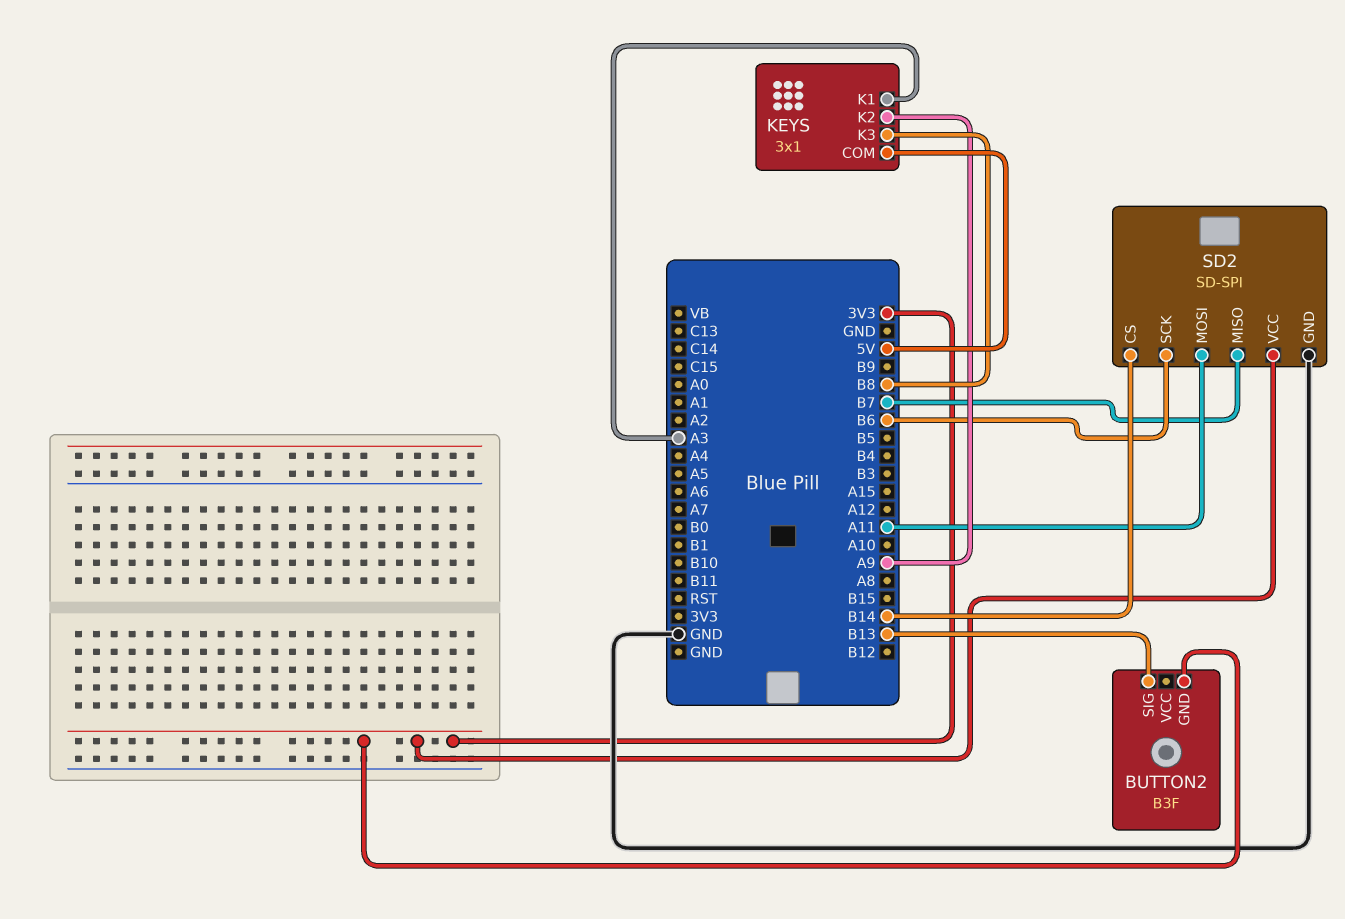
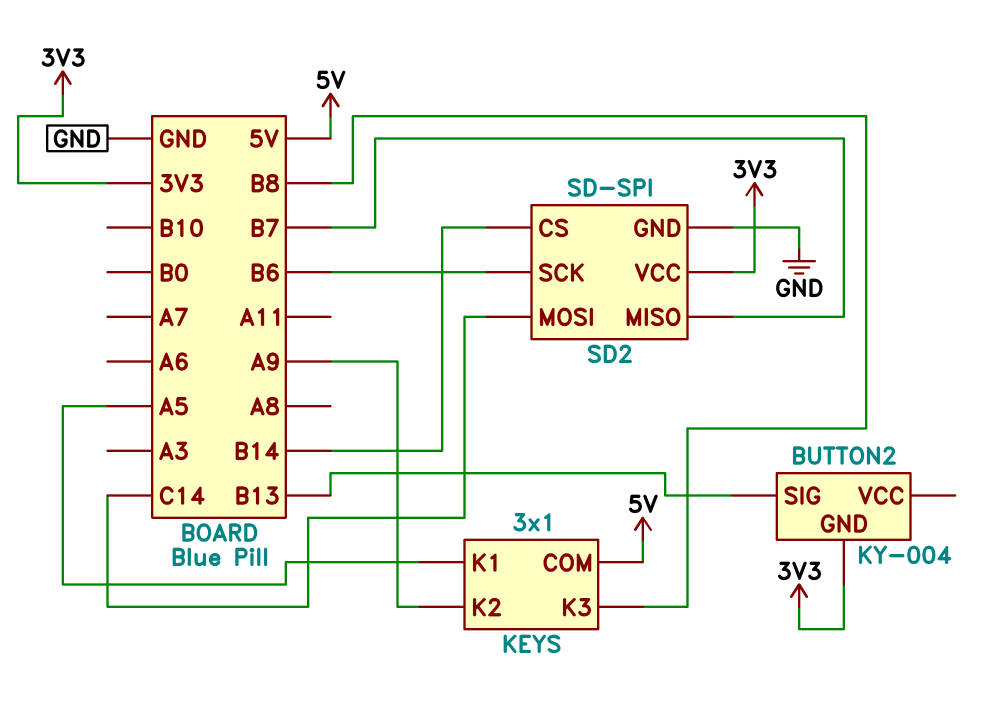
BUTTON2: B3F -> KY-004
KEYS pin K1: A3 -> A5
SD2 pin MOSI: A11 -> C14

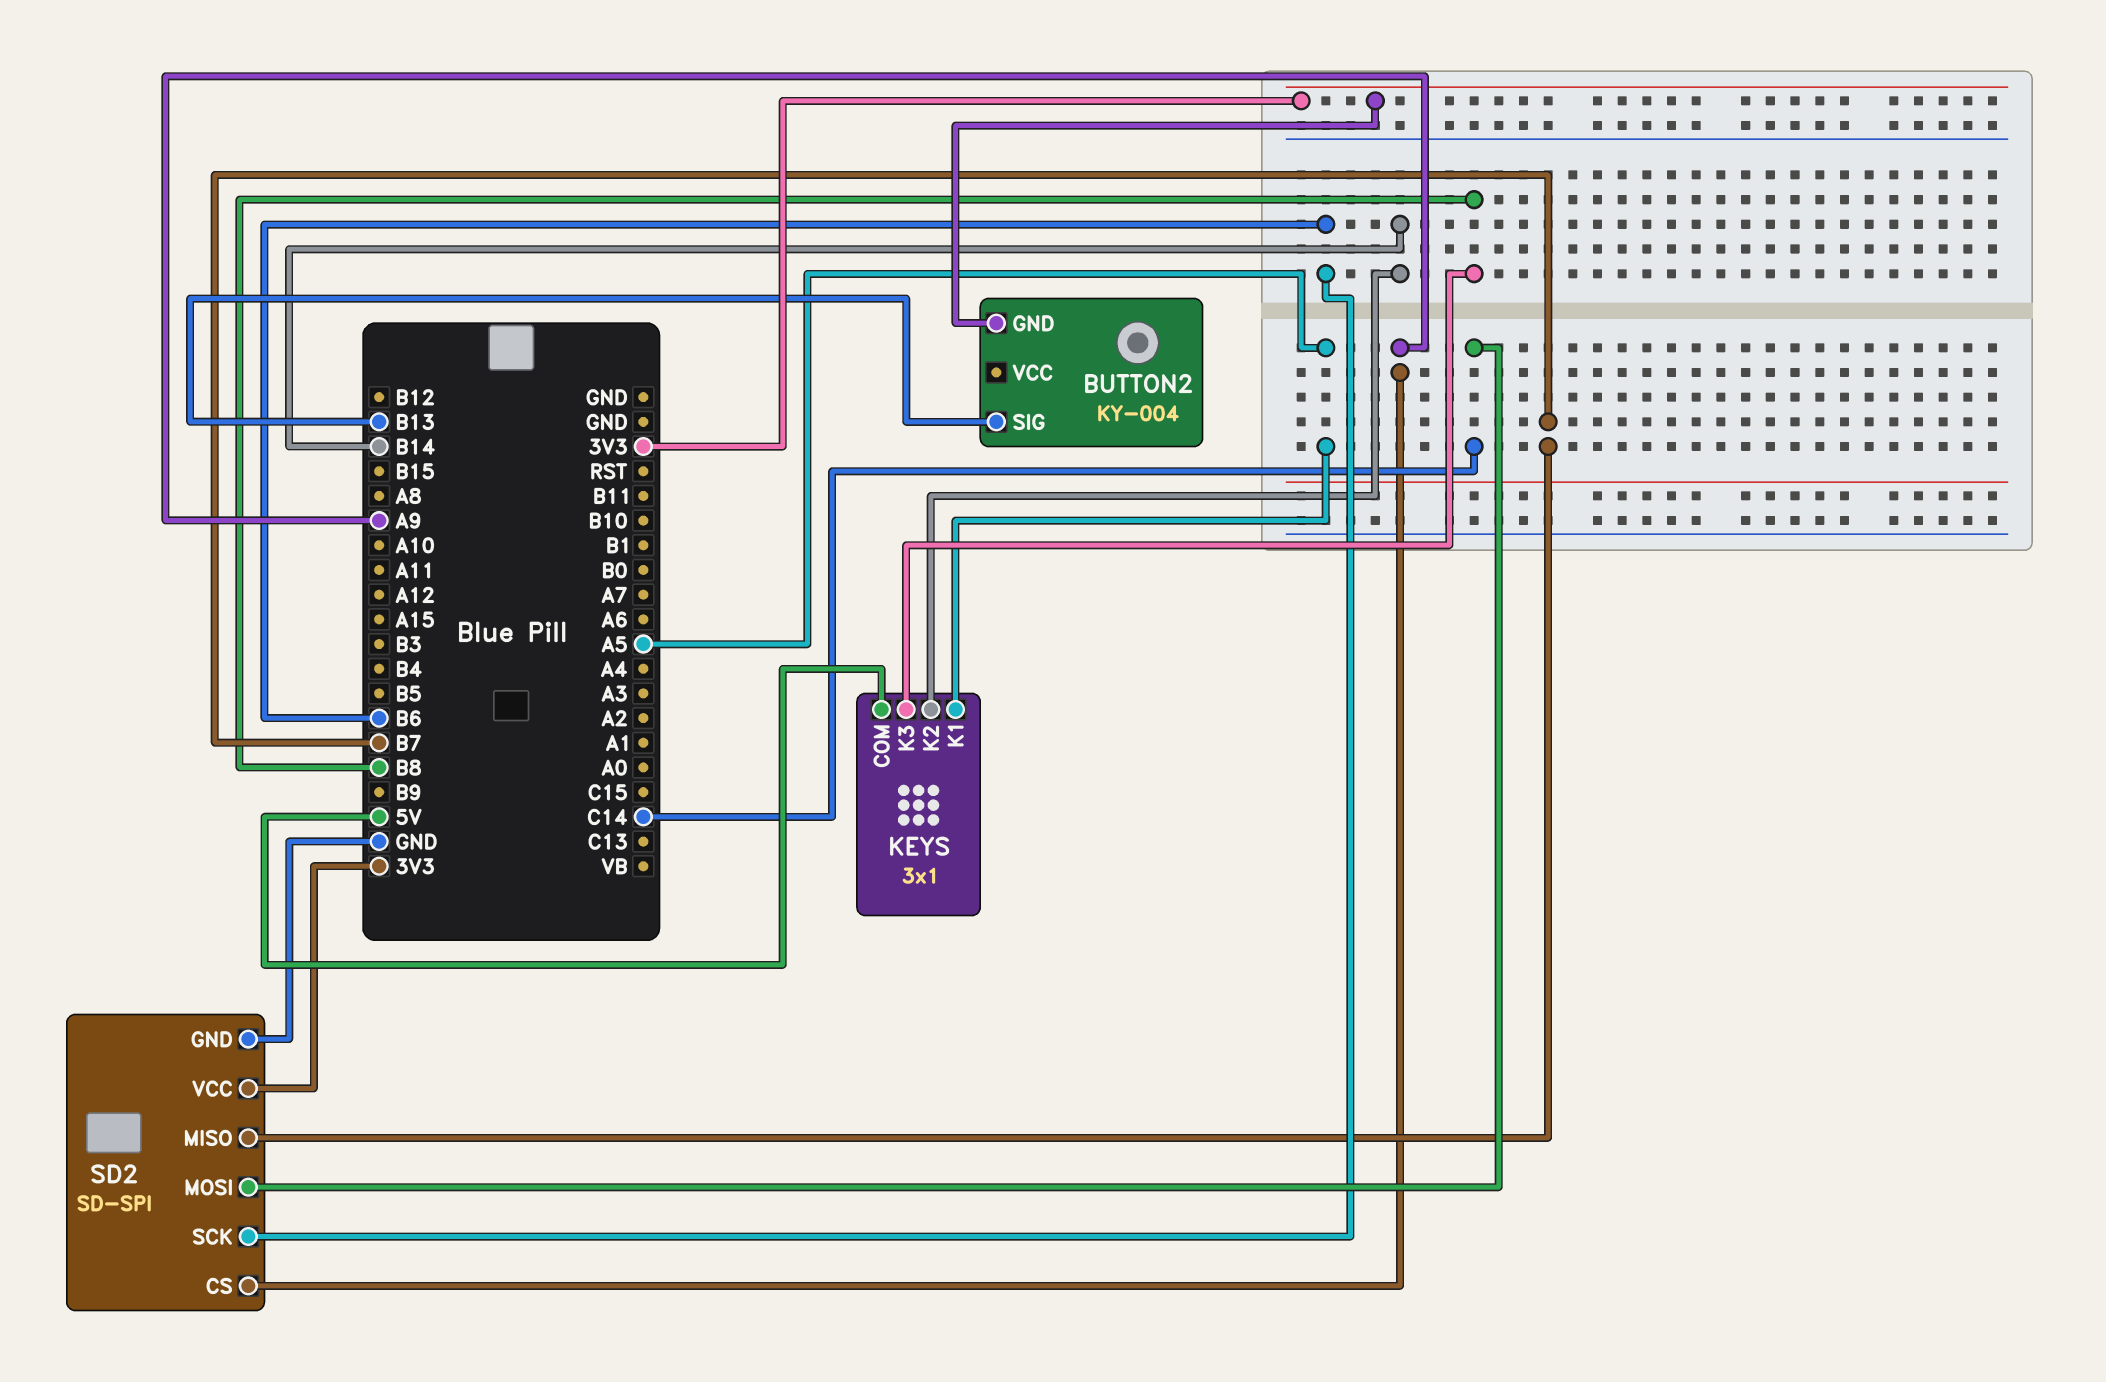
KEYS pin K2: A9 -> B14
SD2 pin CS: B14 -> A9

